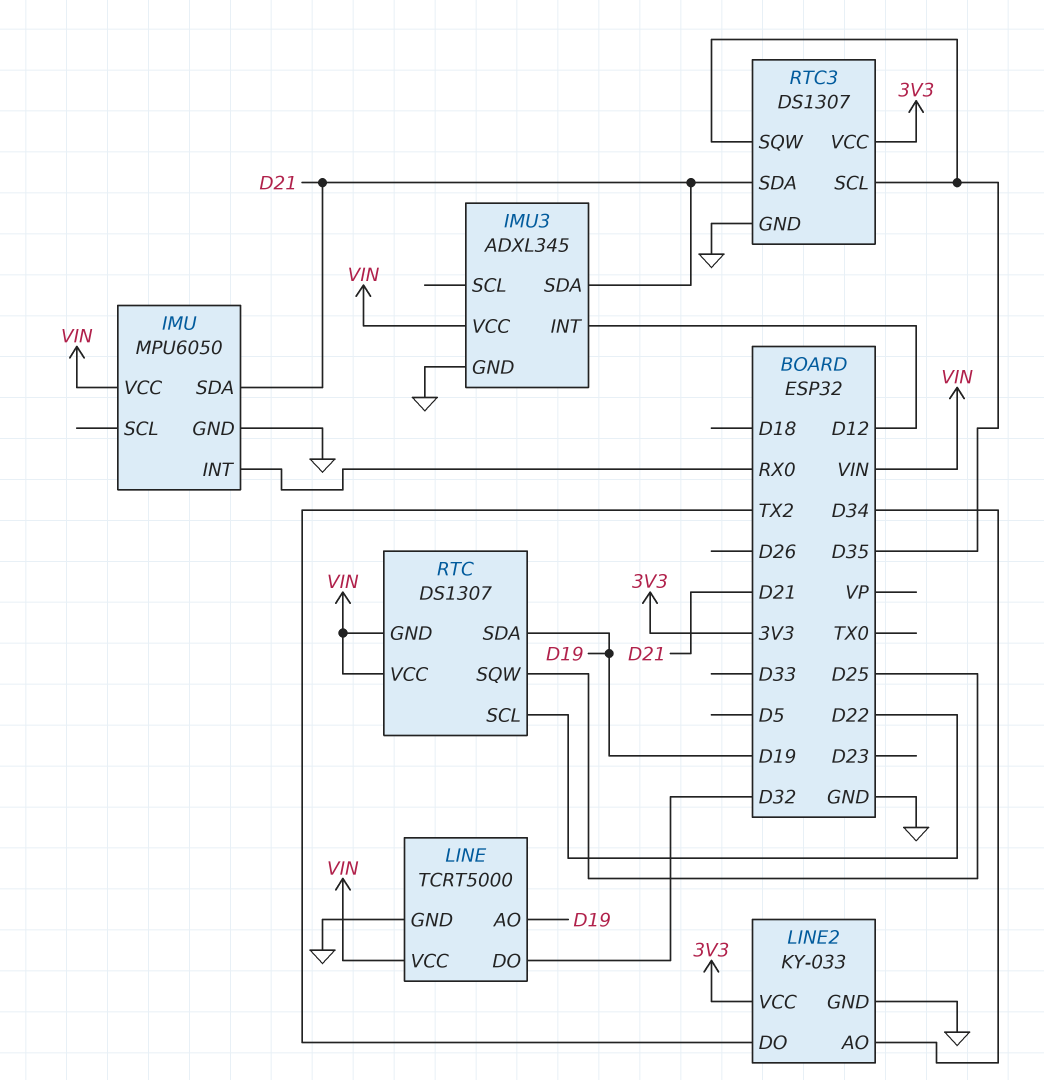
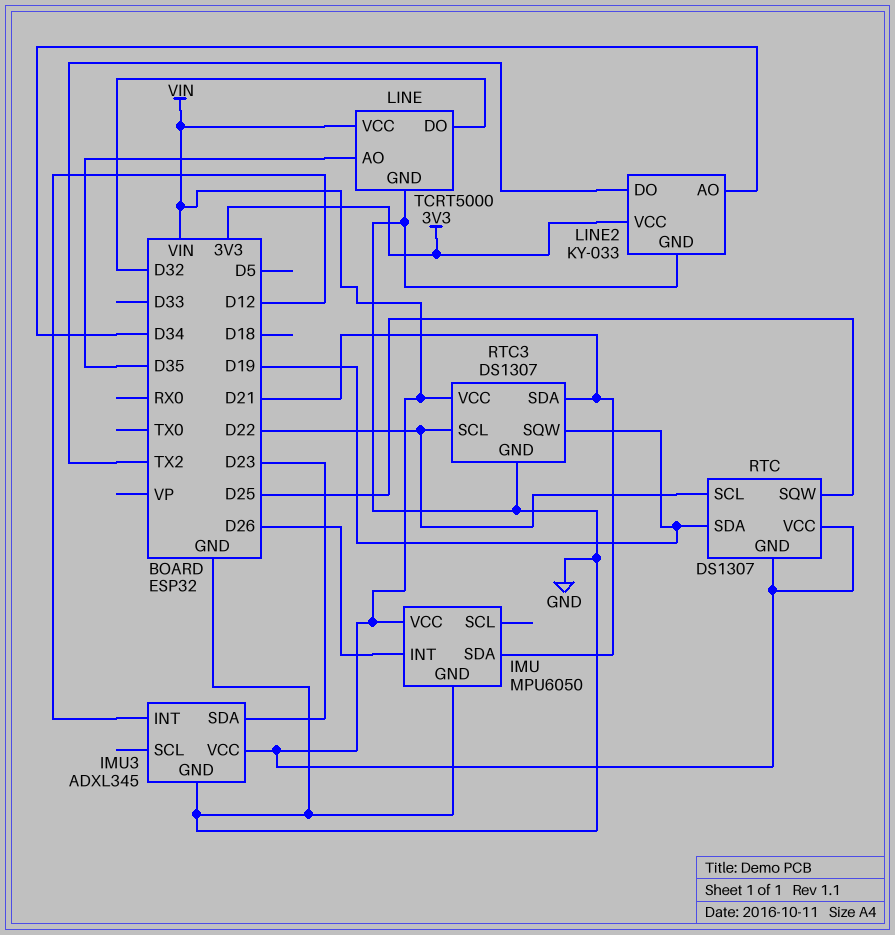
IMU pin INT: RX0 -> D26
IMU3 pin SDA: D21 -> D23
LINE pin AO: D19 -> D35
RTC3 pin SCL: D35 -> D22
RTC3 pin SQW: D35 -> D19
RTC3 pin VCC: 3V3 -> VIN

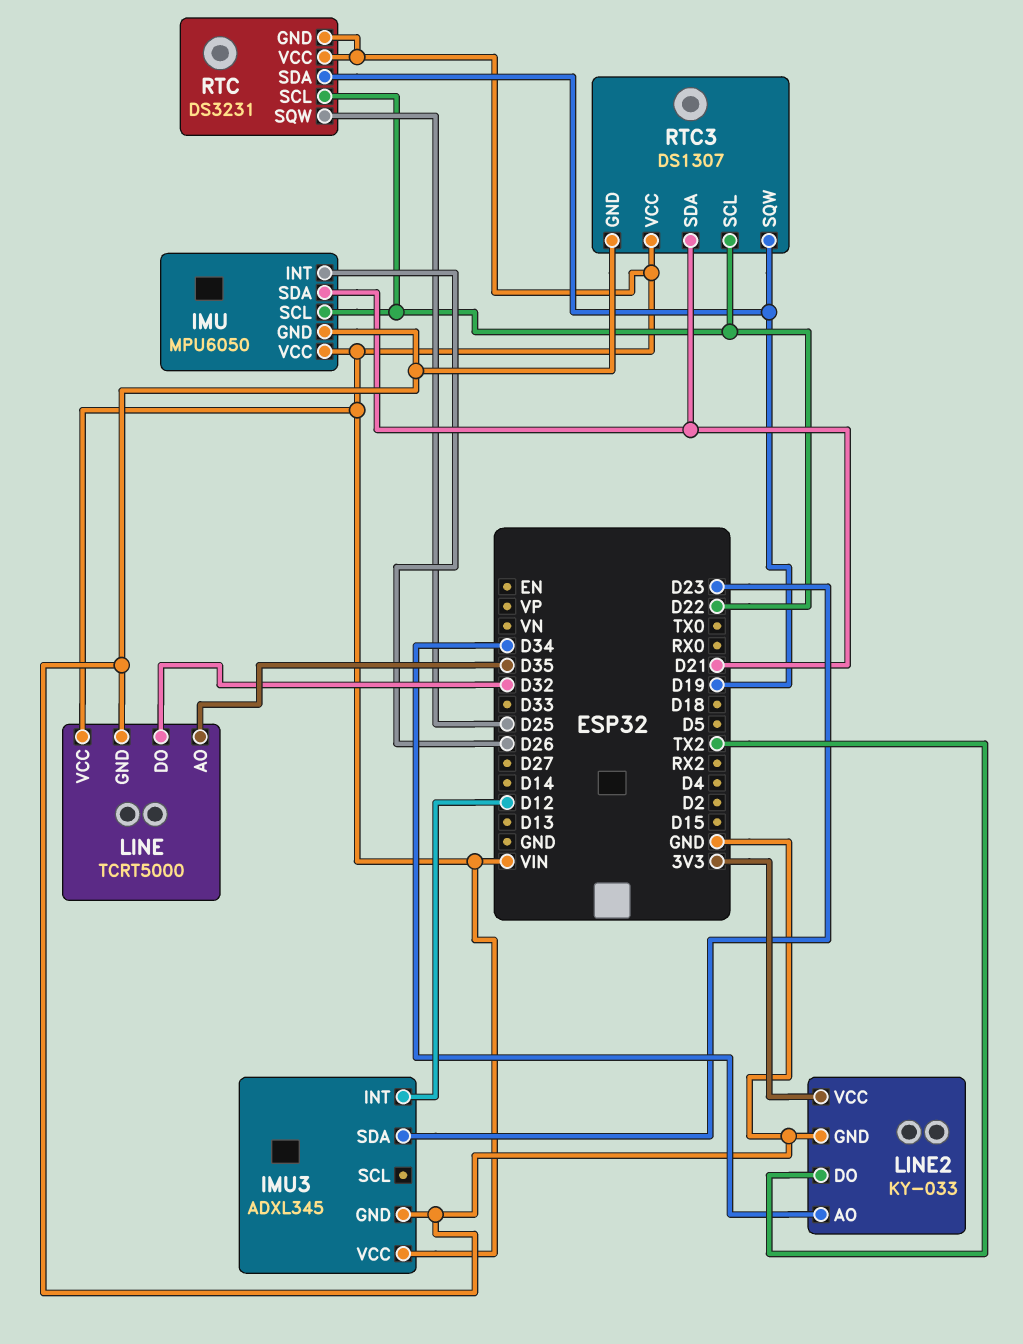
IMU pin SCL: none -> D22
RTC: DS1307 -> DS3231

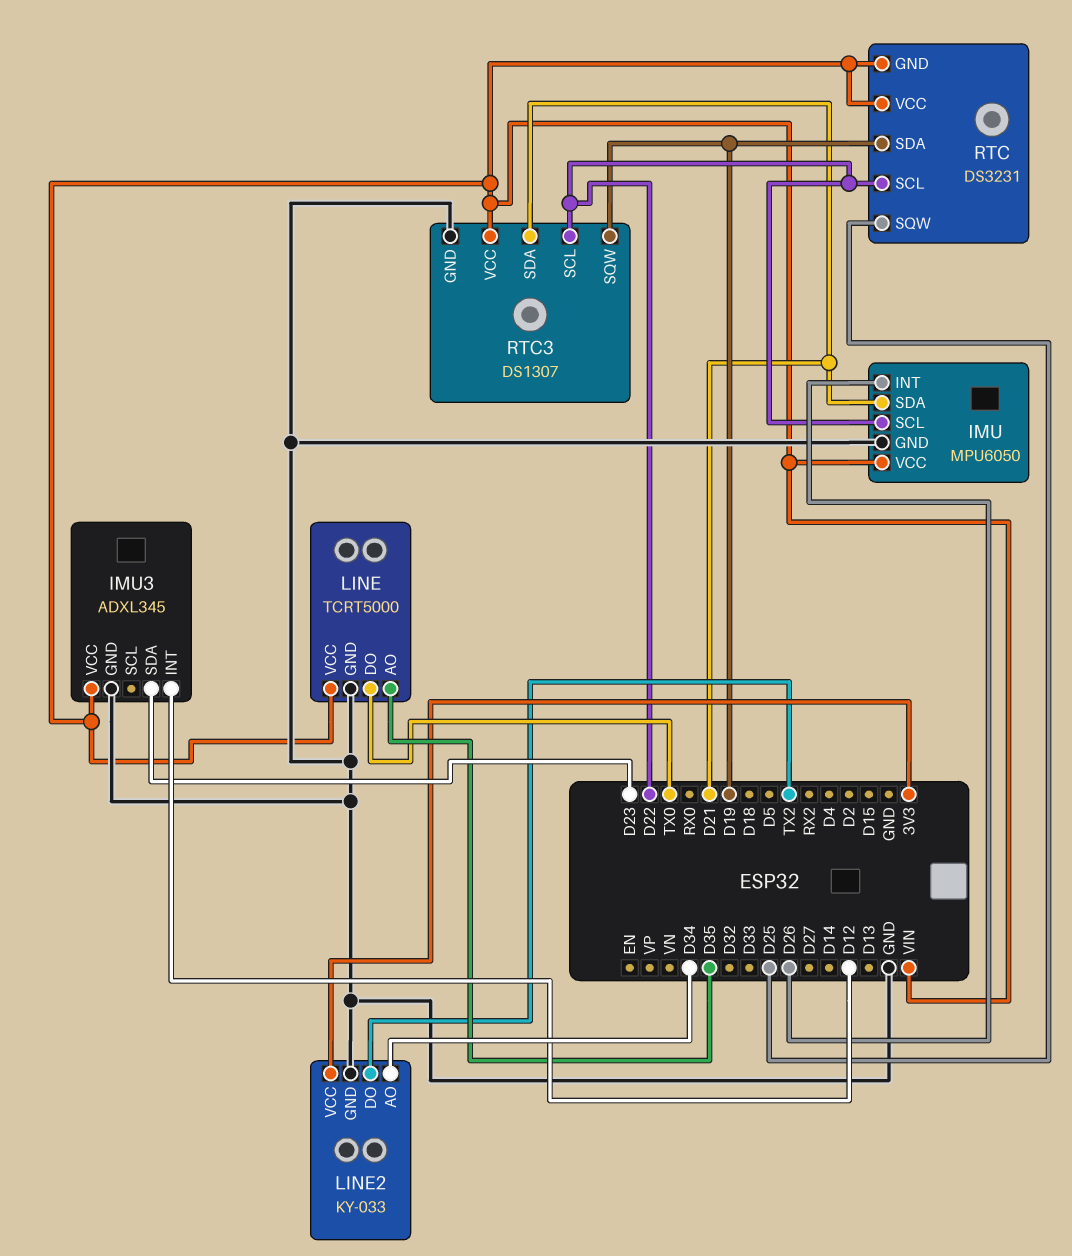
LINE pin DO: D32 -> TX0

